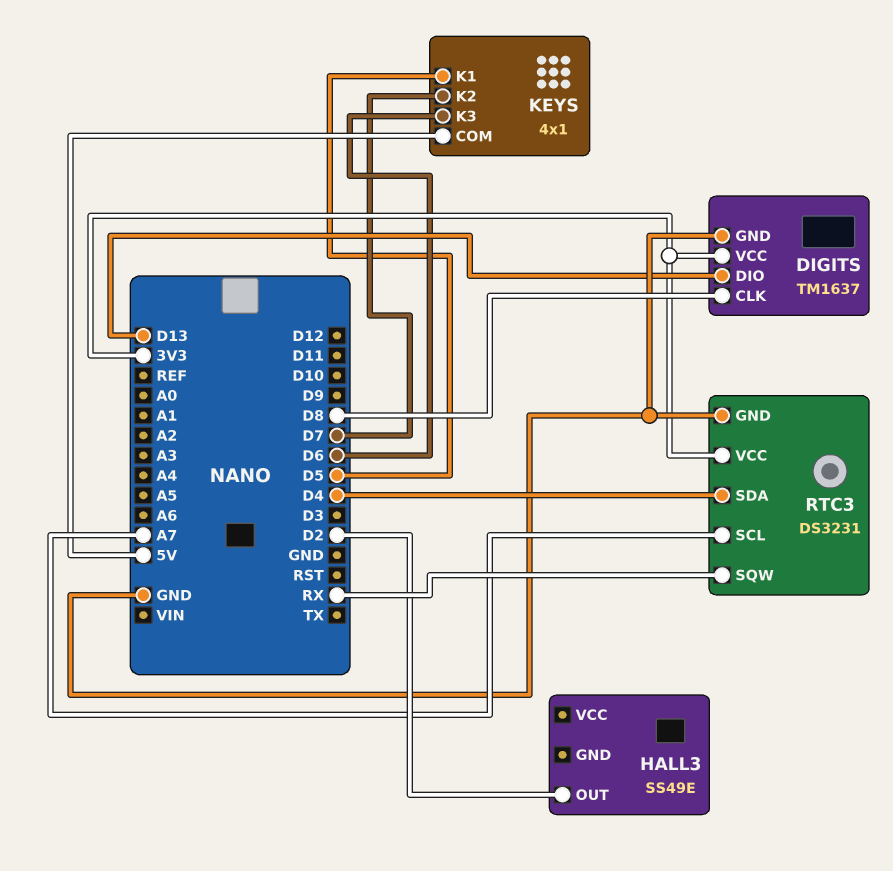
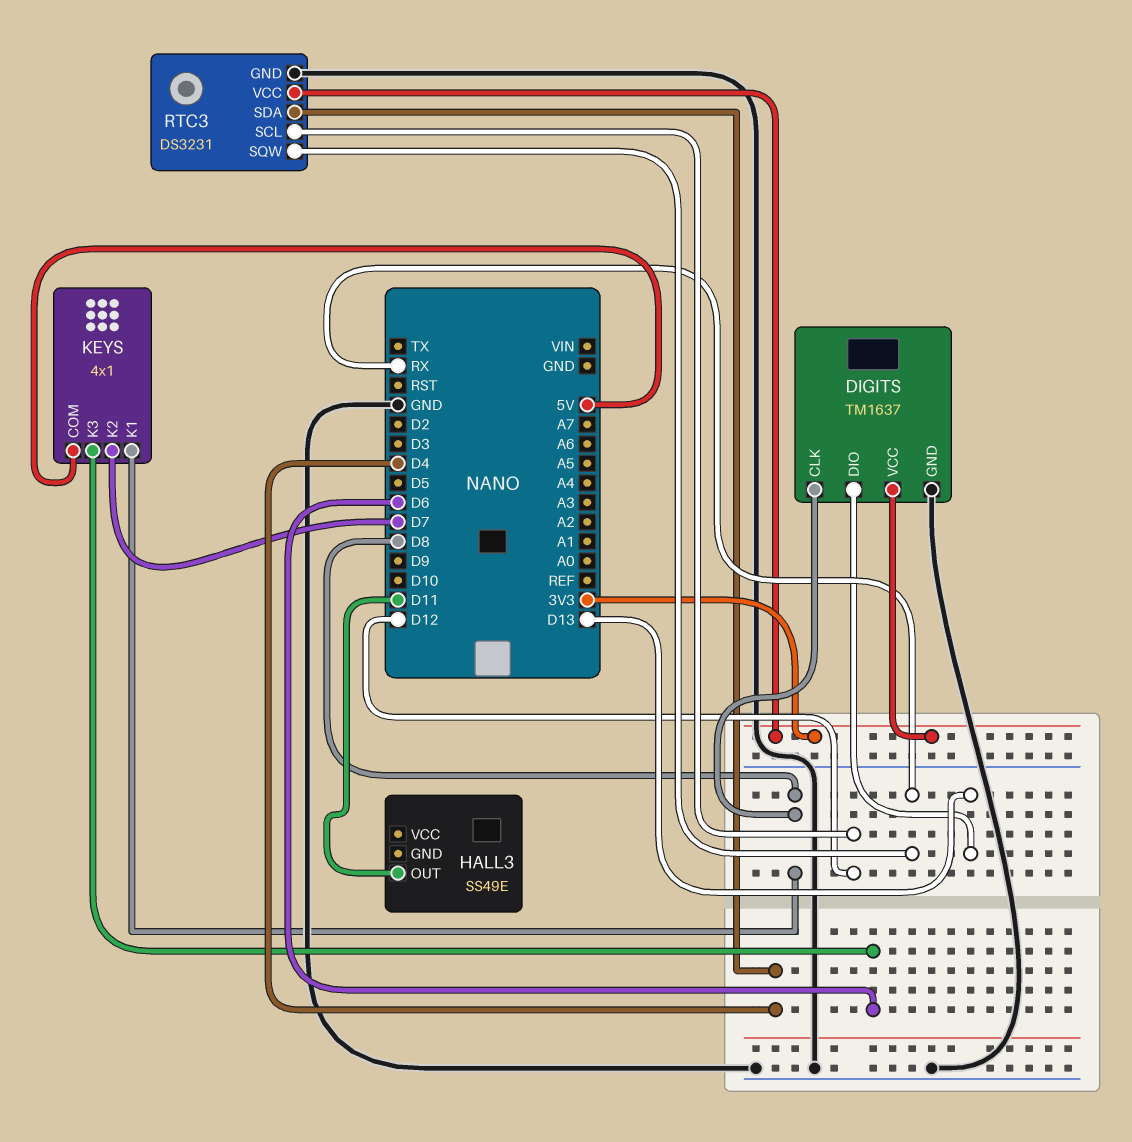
HALL3 pin OUT: D2 -> D11
KEYS pin K1: D5 -> D8
RTC3 pin SCL: A7 -> D12

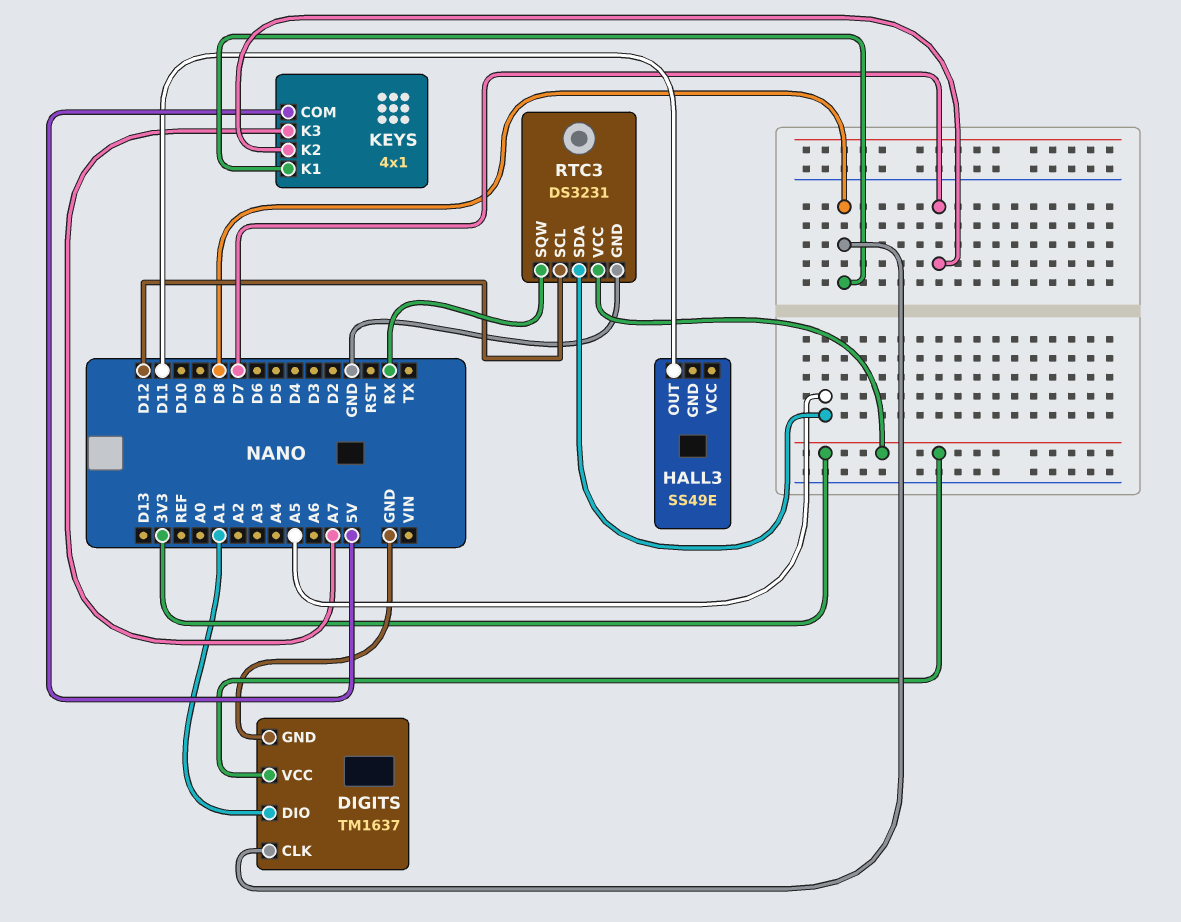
DIGITS pin DIO: D13 -> A1
KEYS pin K3: D6 -> A7
RTC3 pin SDA: D4 -> A5

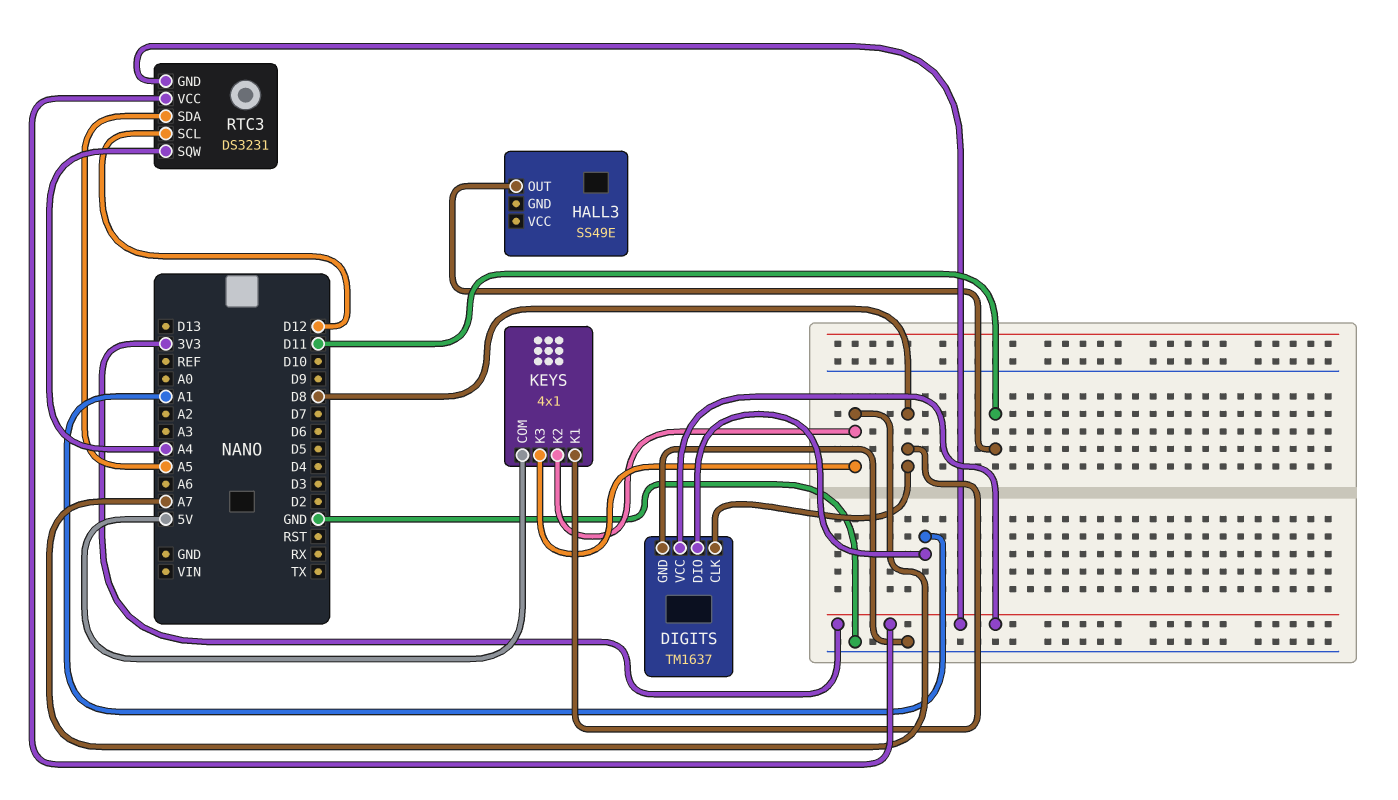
KEYS pin K2: D7 -> A7
RTC3 pin GND: GND -> 3V3
RTC3 pin SQW: RX -> A4

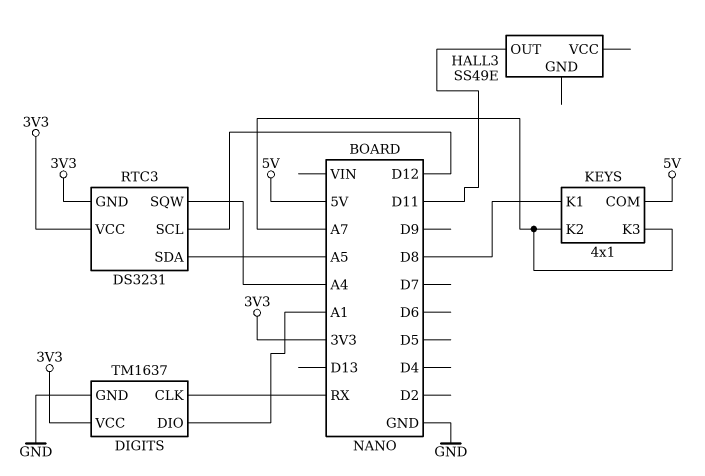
DIGITS pin CLK: D8 -> RX

